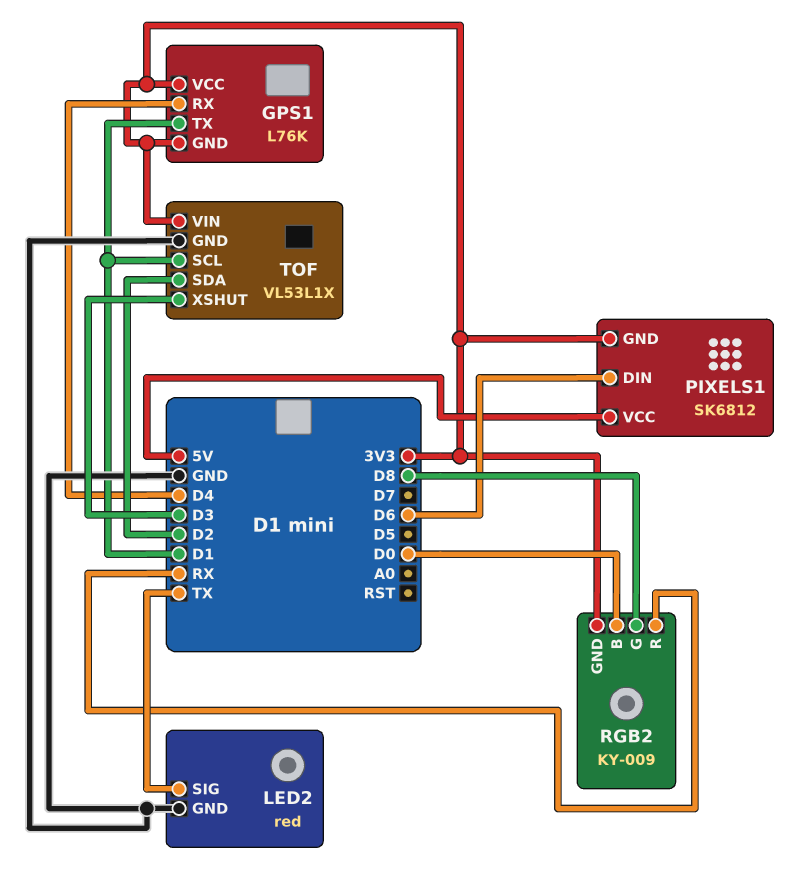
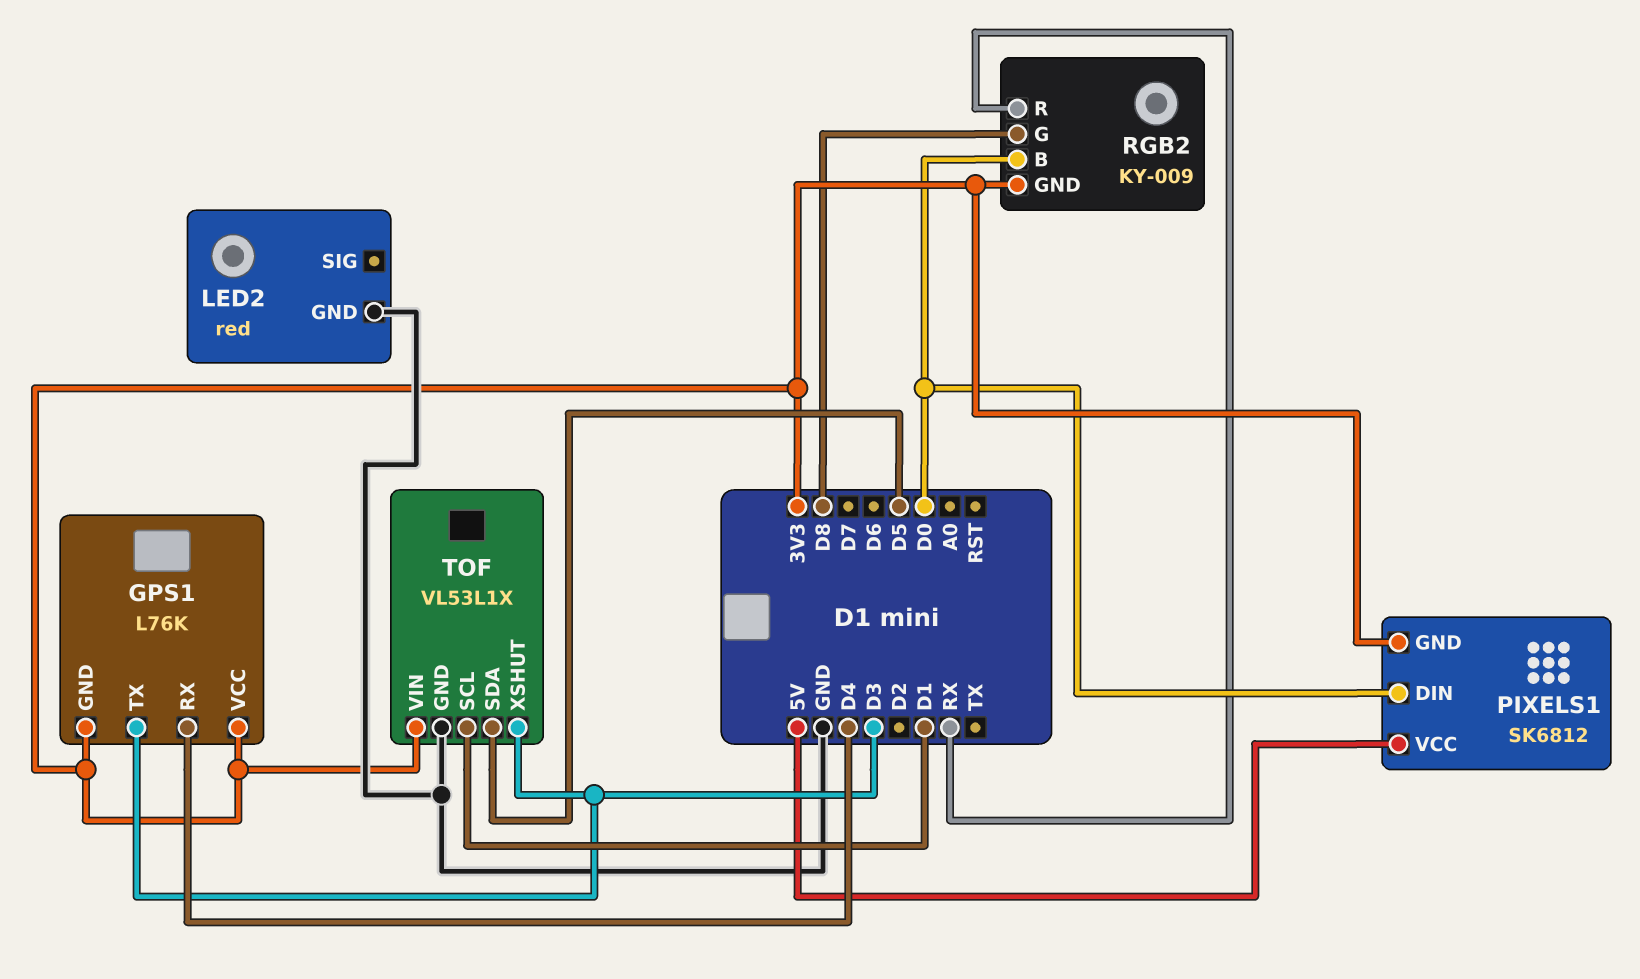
GPS1 pin TX: D1 -> D3
LED2 pin SIG: TX -> none
PIXELS1 pin DIN: D6 -> D0
TOF pin SDA: D2 -> D5

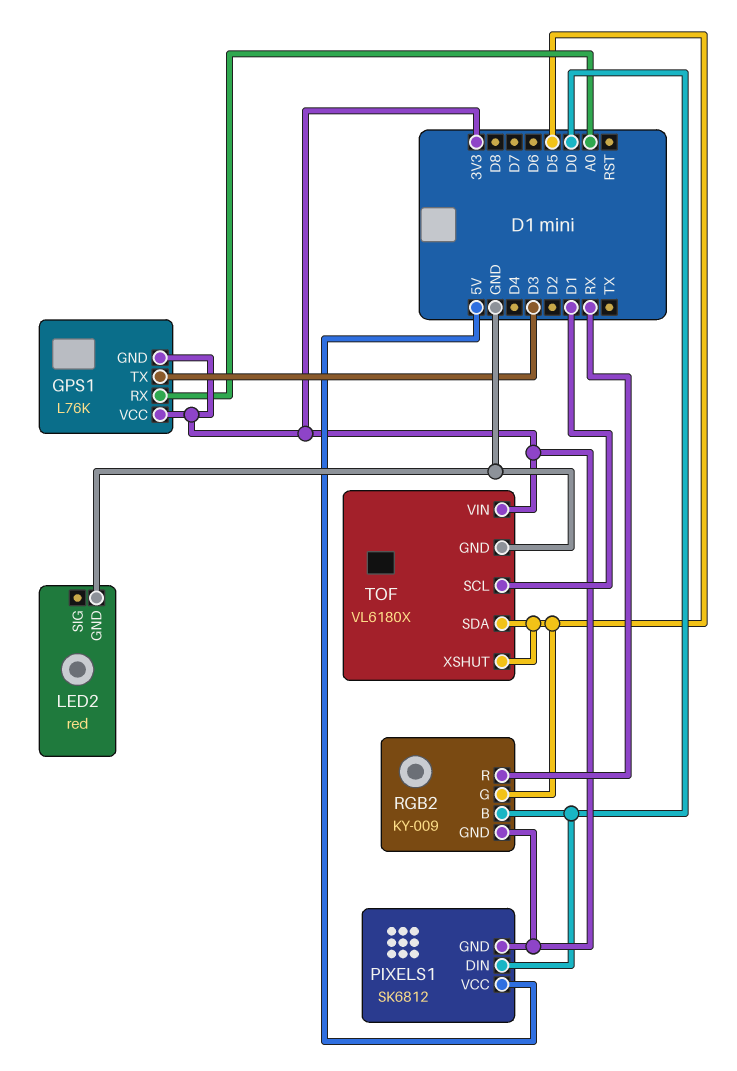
GPS1 pin RX: D4 -> A0
RGB2 pin G: D8 -> D5
TOF: VL53L1X -> VL6180X
TOF pin XSHUT: D3 -> D5

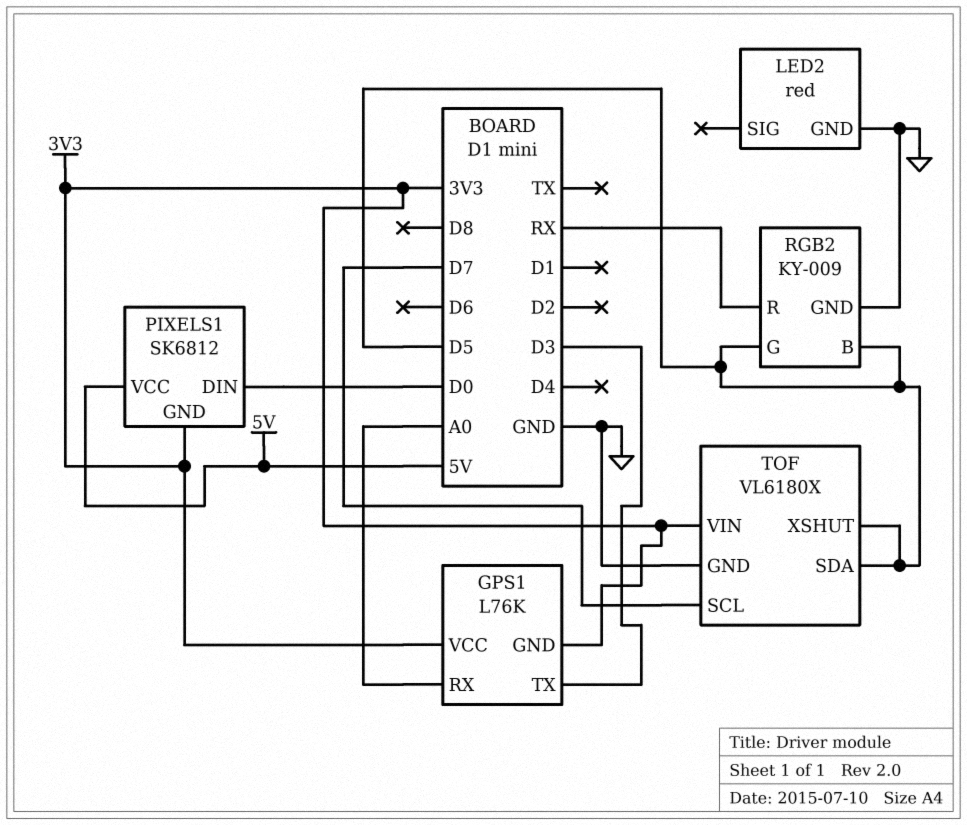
RGB2 pin B: D0 -> D5
RGB2 pin GND: 3V3 -> GND
TOF pin SCL: D1 -> D7

